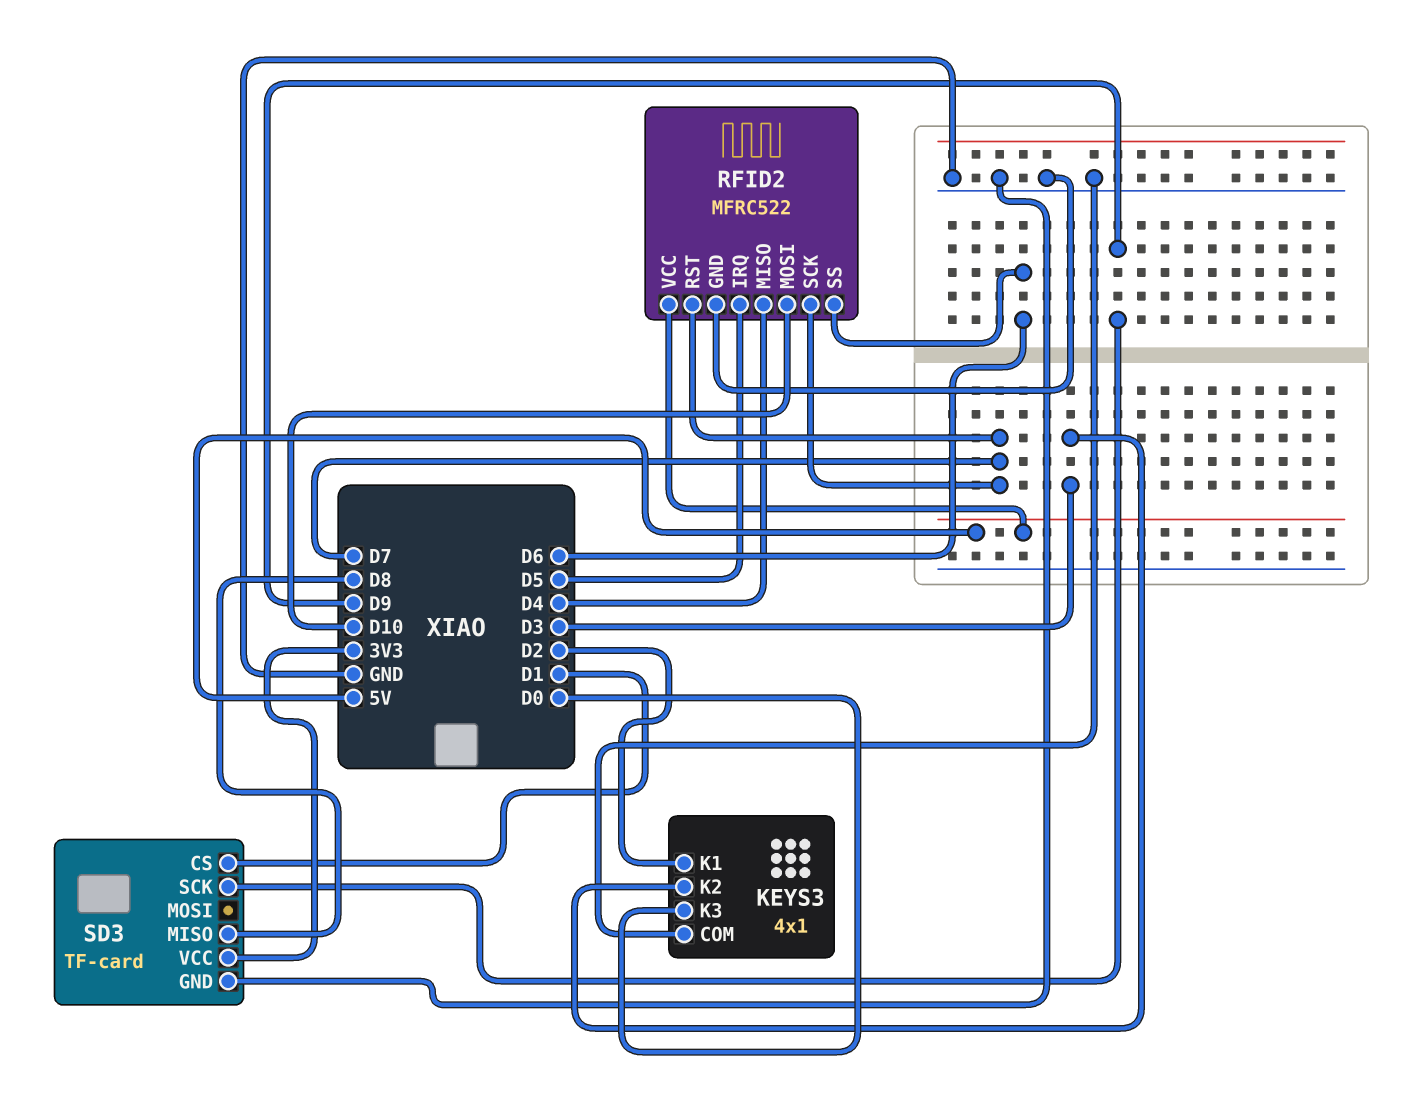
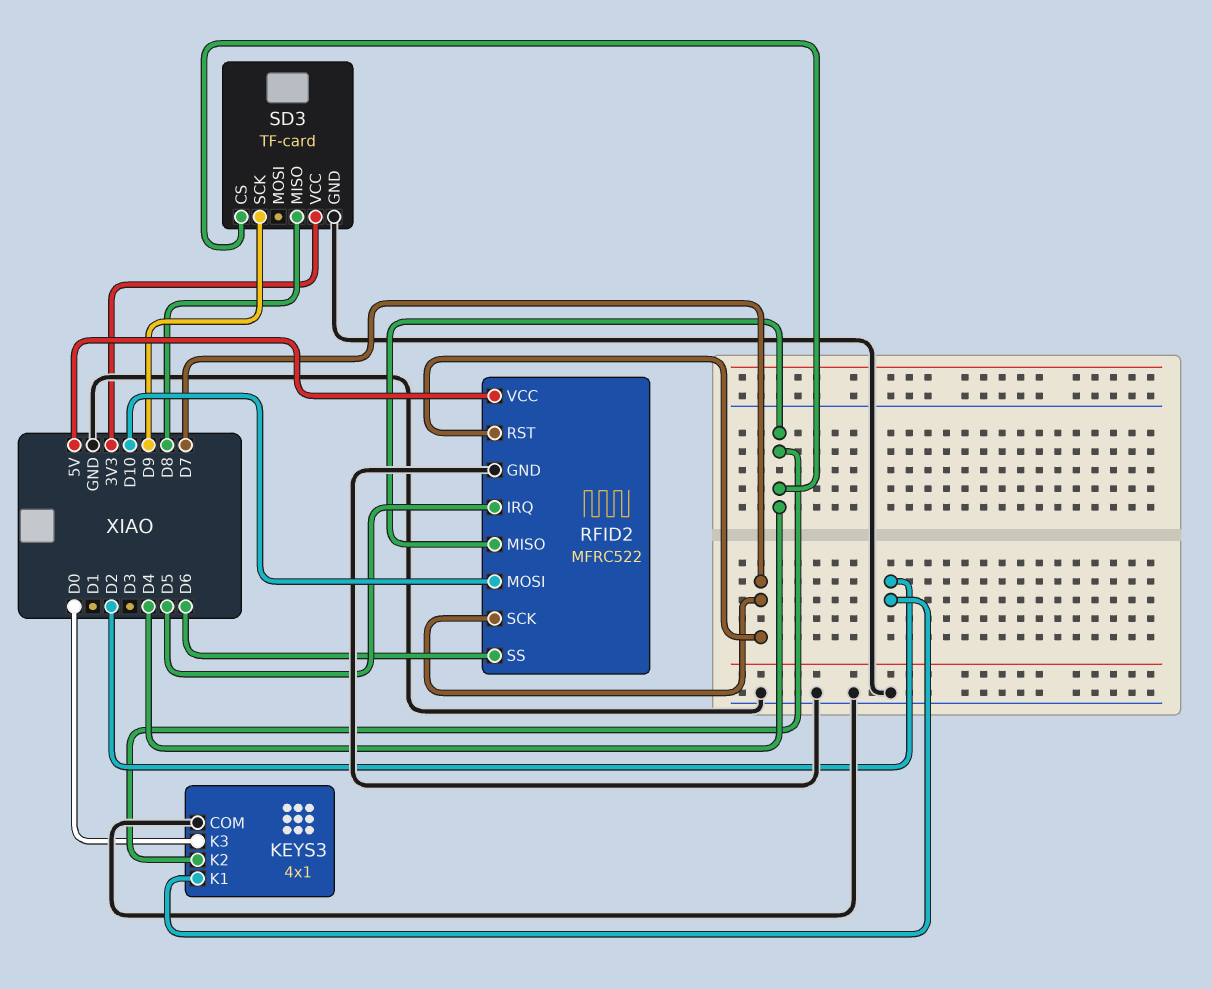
KEYS3 pin K2: D3 -> D4
SD3 pin CS: D1 -> D4

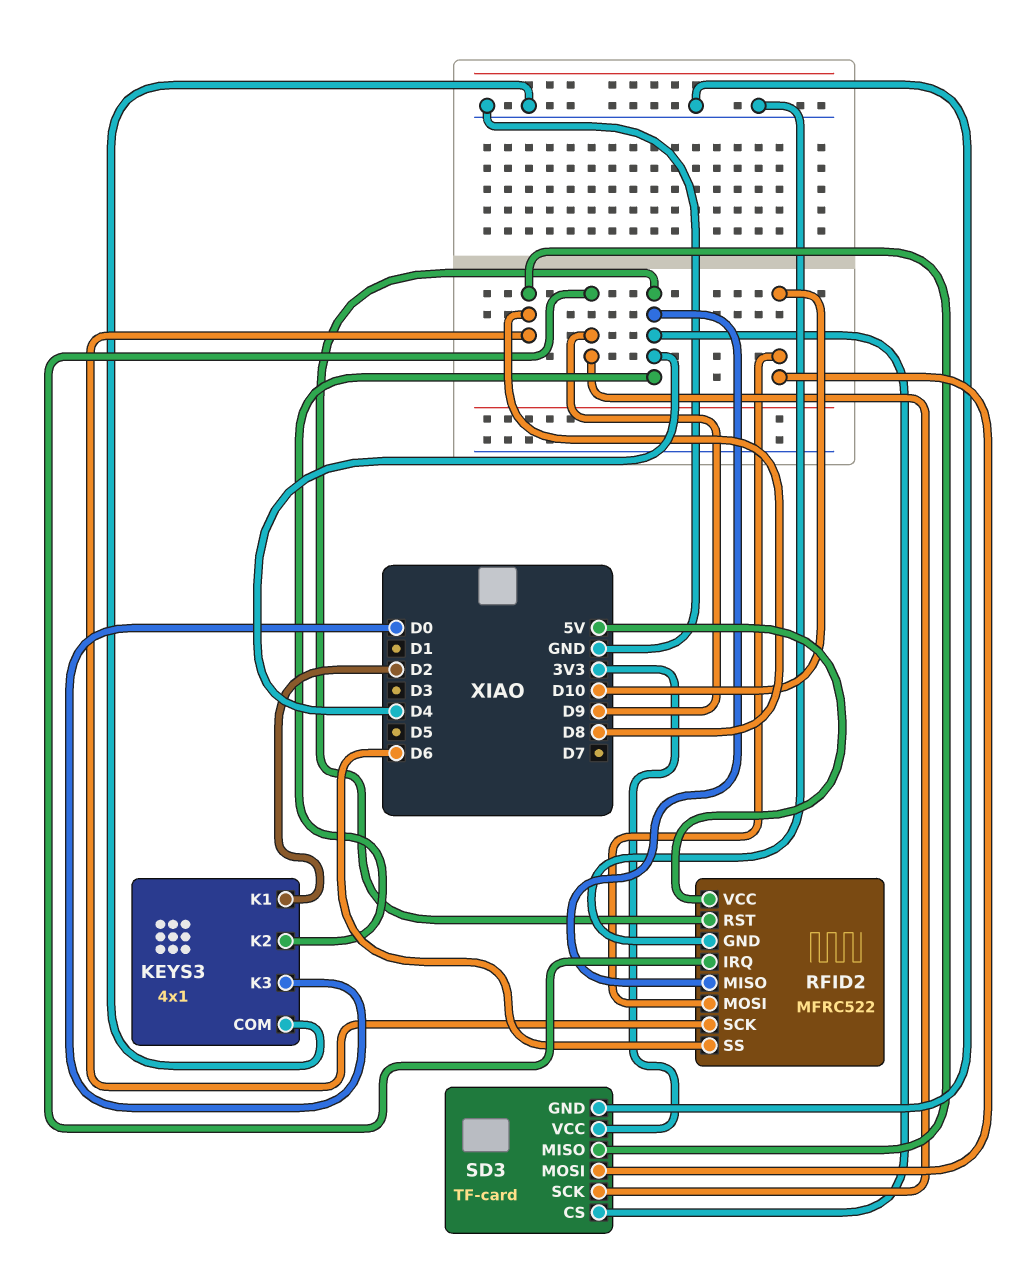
RFID2 pin IRQ: D5 -> D9
RFID2 pin RST: D7 -> D4
RFID2 pin SCK: D7 -> D8
SD3 pin MOSI: none -> D10

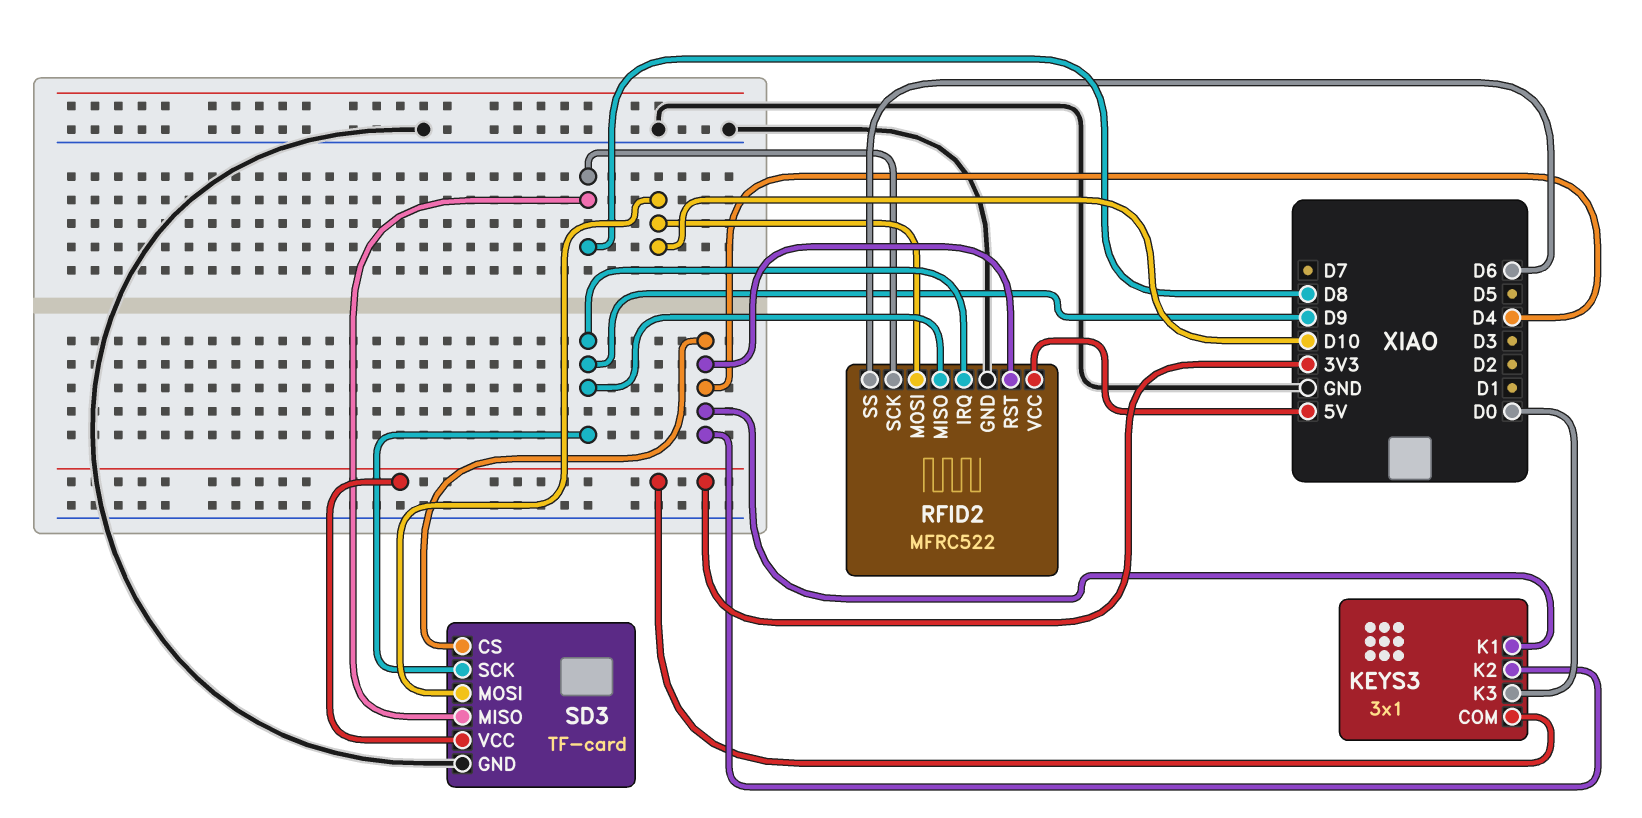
KEYS3: 4x1 -> 3x1
KEYS3 pin COM: GND -> 3V3
KEYS3 pin K1: D2 -> D4
RFID2 pin MISO: D4 -> D9

